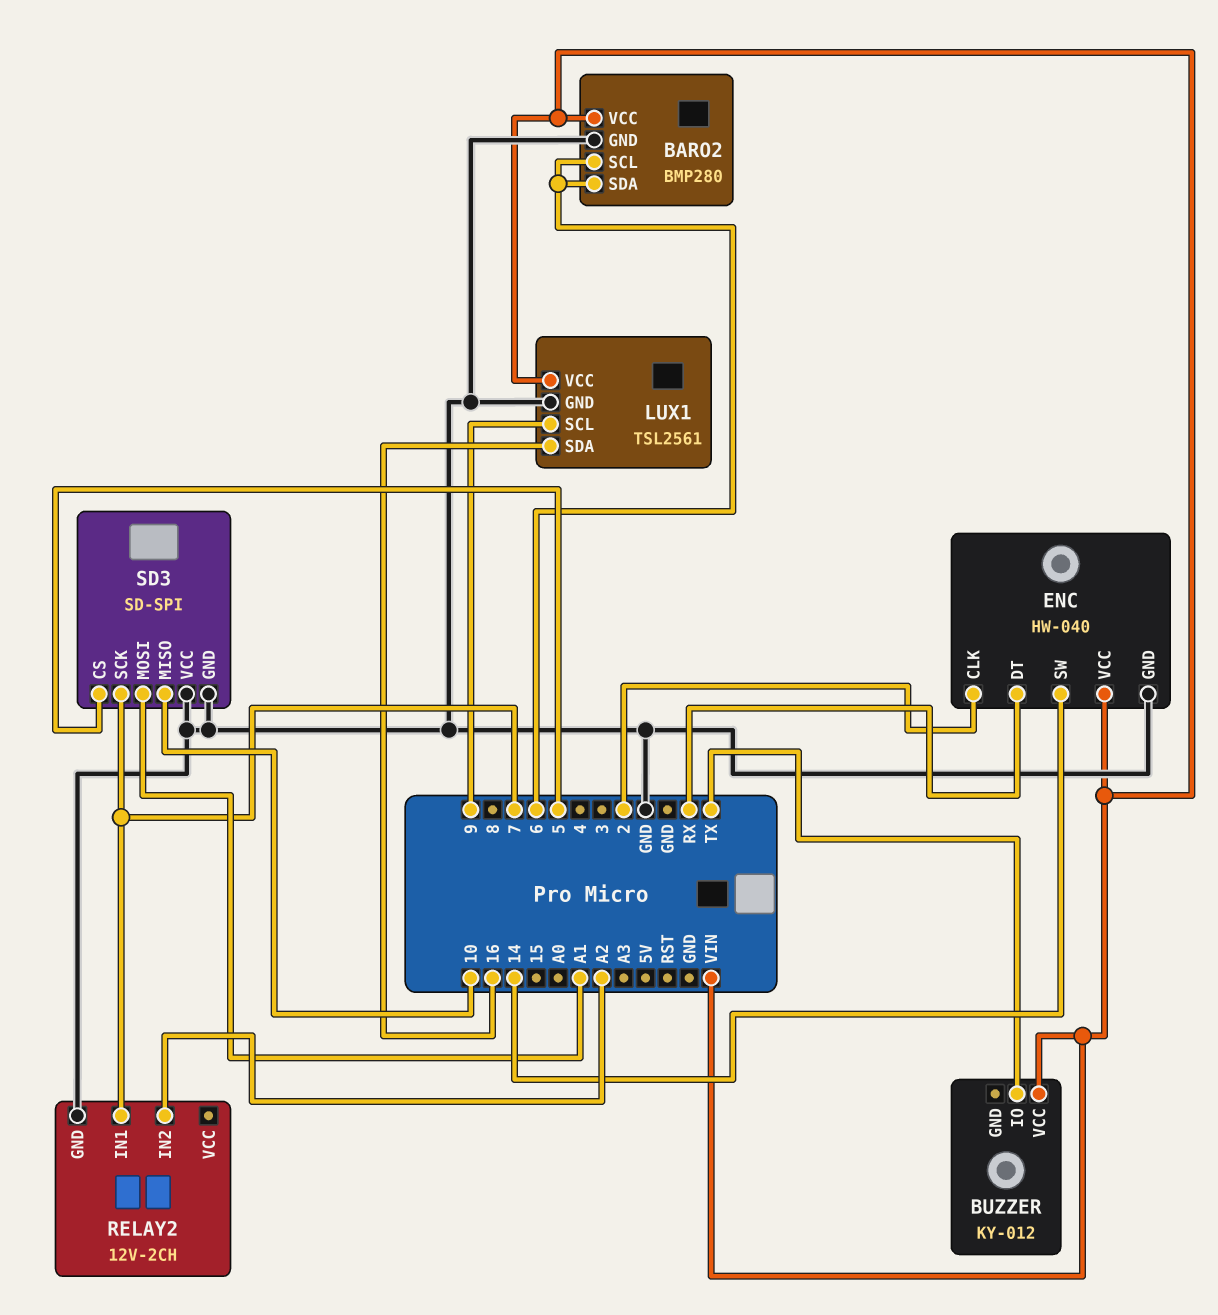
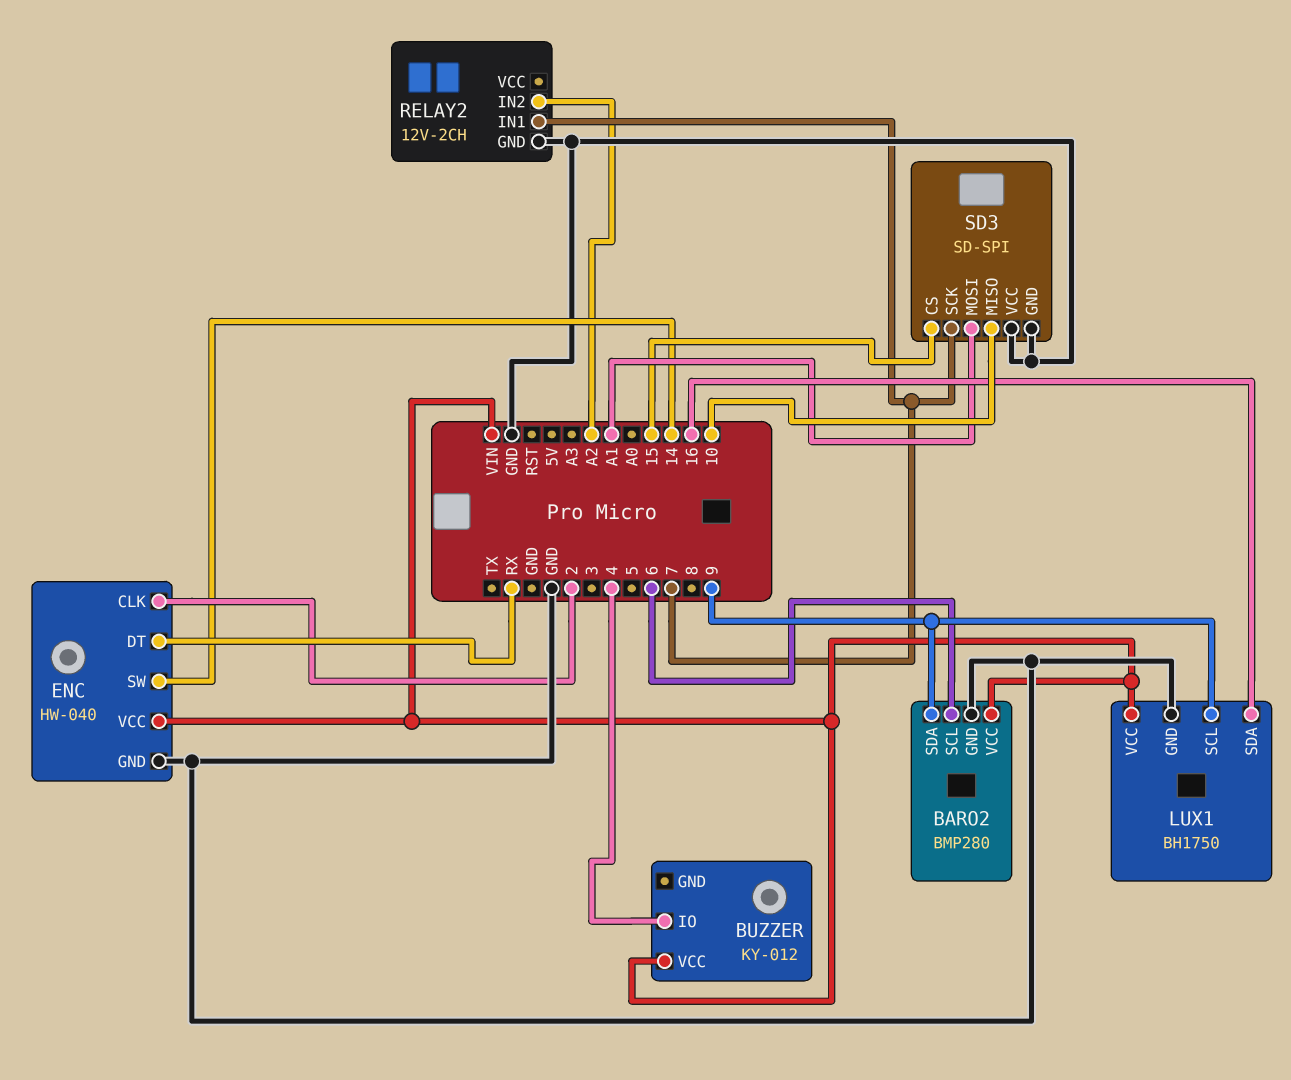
BARO2 pin SDA: 6 -> 9
BUZZER pin IO: TX -> 4
LUX1: TSL2561 -> BH1750
SD3 pin CS: 5 -> 15

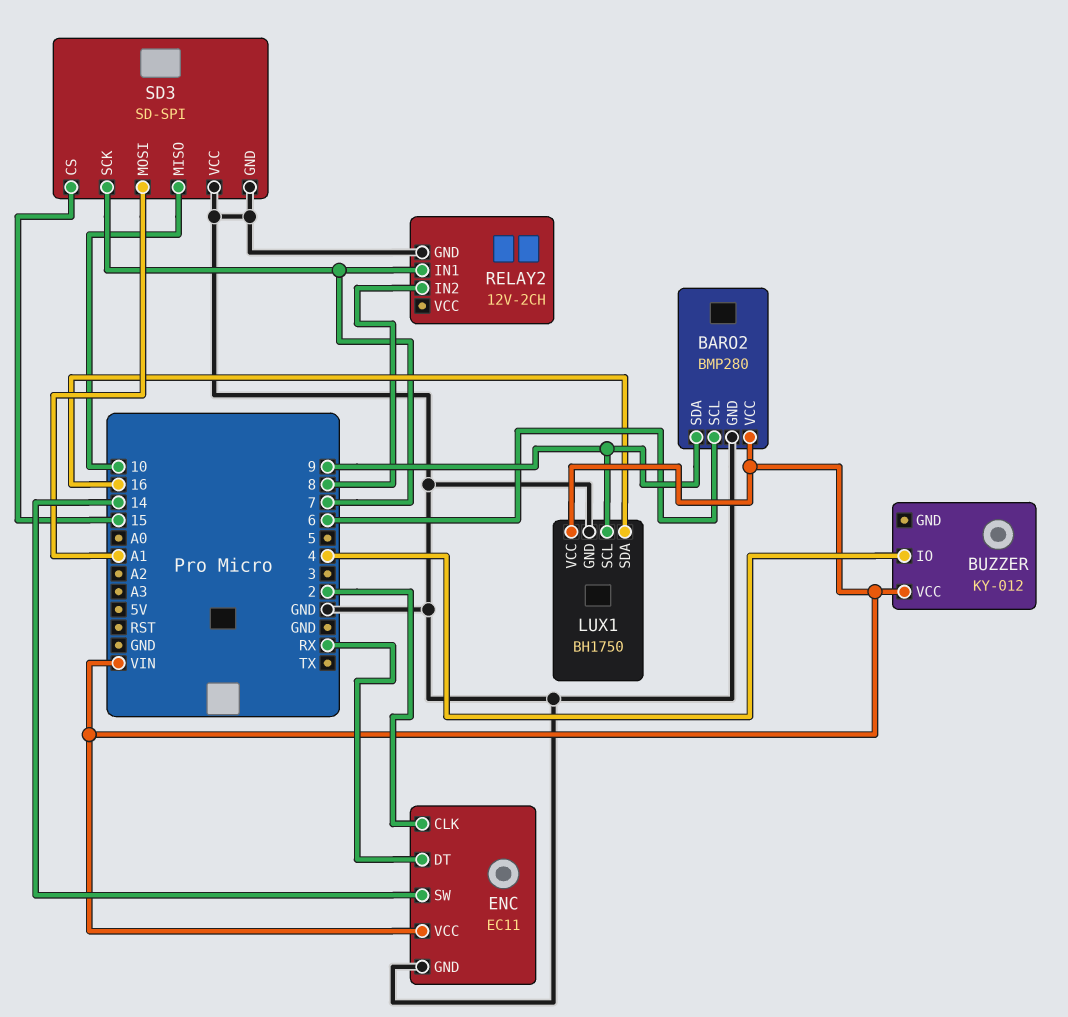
ENC: HW-040 -> EC11
RELAY2 pin IN2: A2 -> 8

